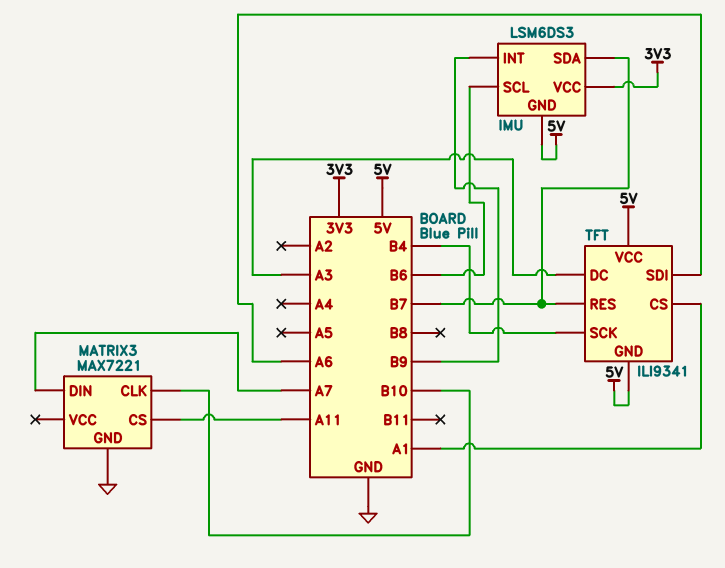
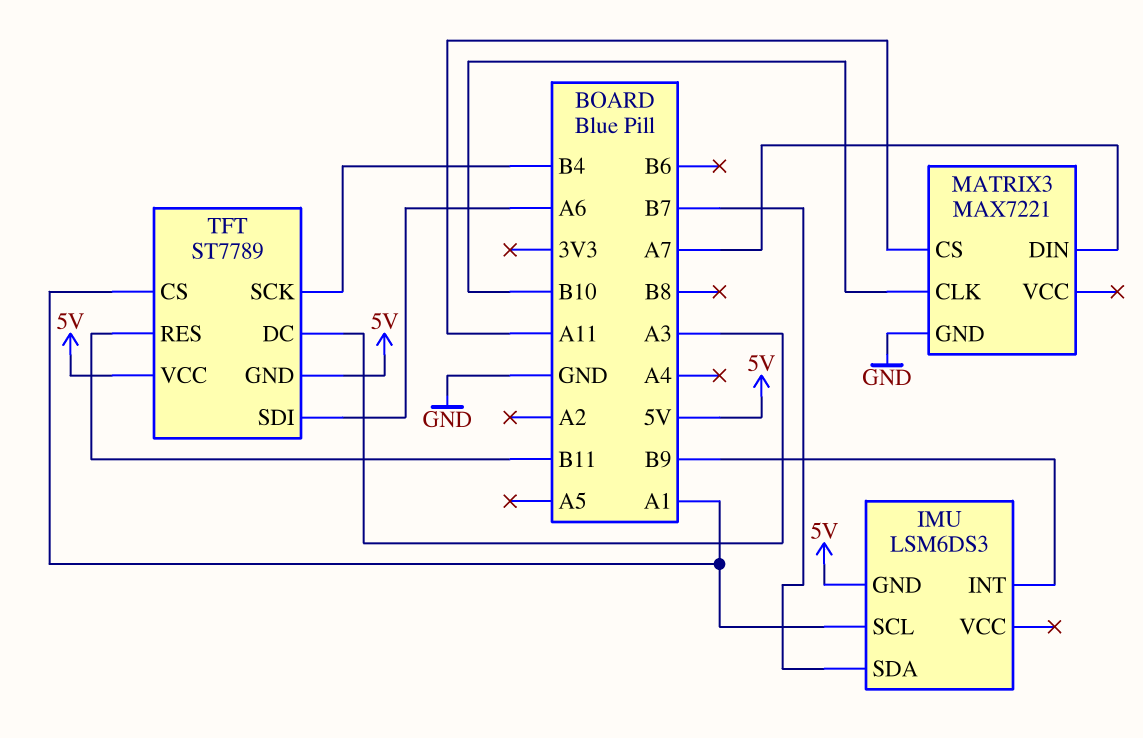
IMU pin SCL: B6 -> A1
IMU pin VCC: 3V3 -> none
TFT: ILI9341 -> ST7789
TFT pin RES: B7 -> B11

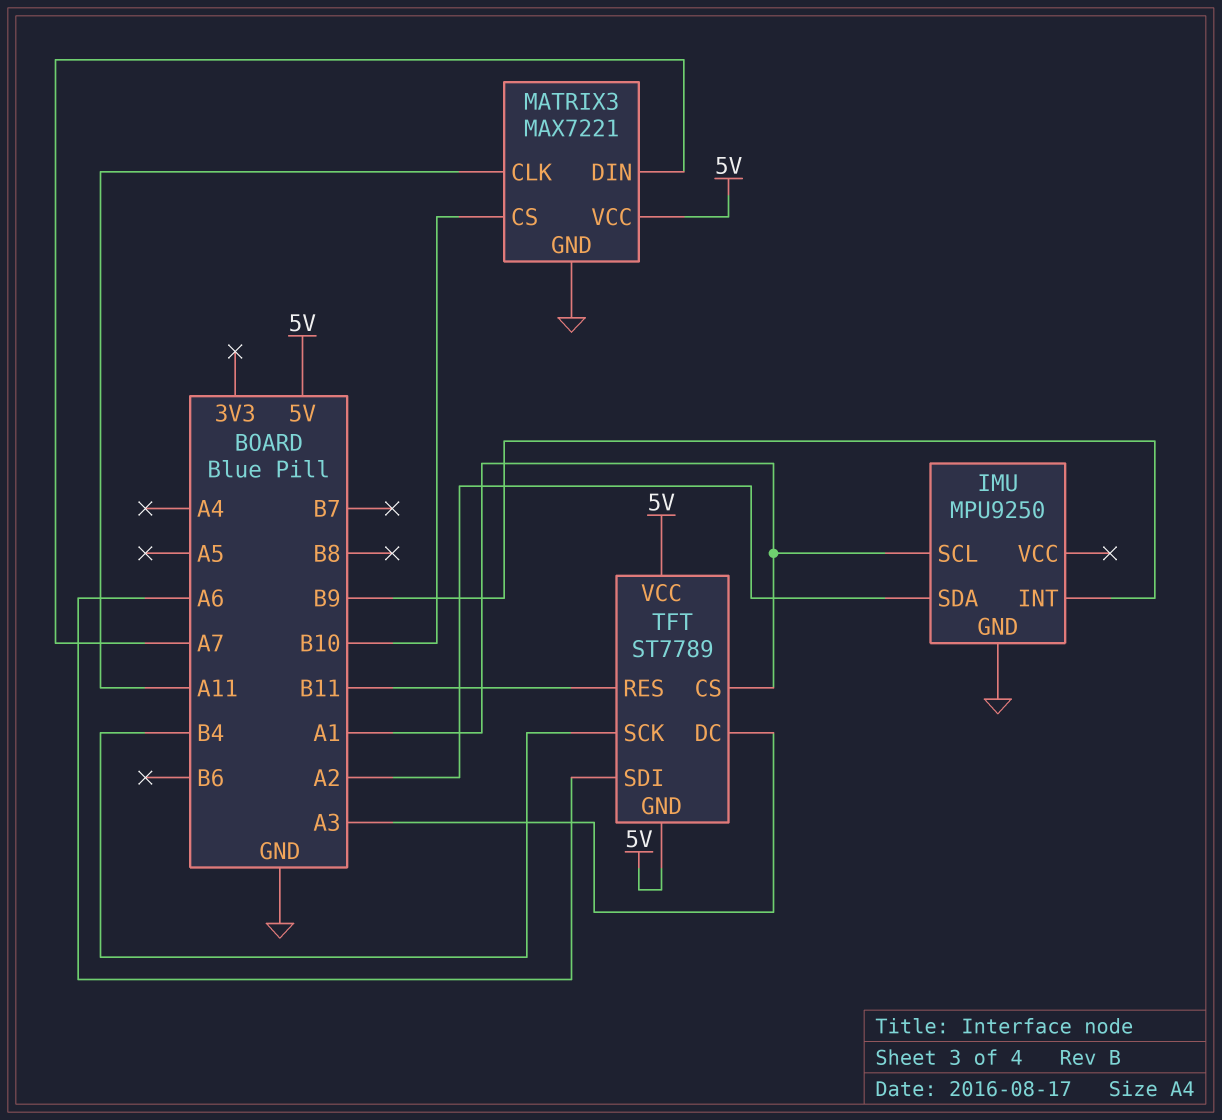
IMU: LSM6DS3 -> MPU9250
IMU pin GND: 5V -> GND
IMU pin SDA: B7 -> A2
MATRIX3 pin CLK: B10 -> A11
MATRIX3 pin CS: A11 -> B10
MATRIX3 pin VCC: none -> 5V

